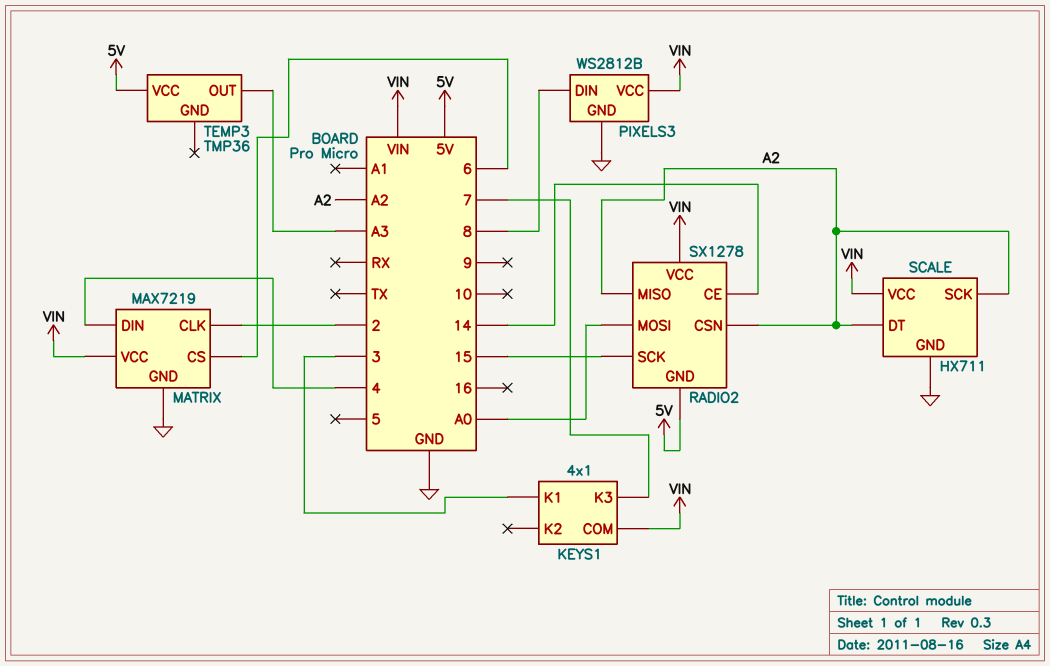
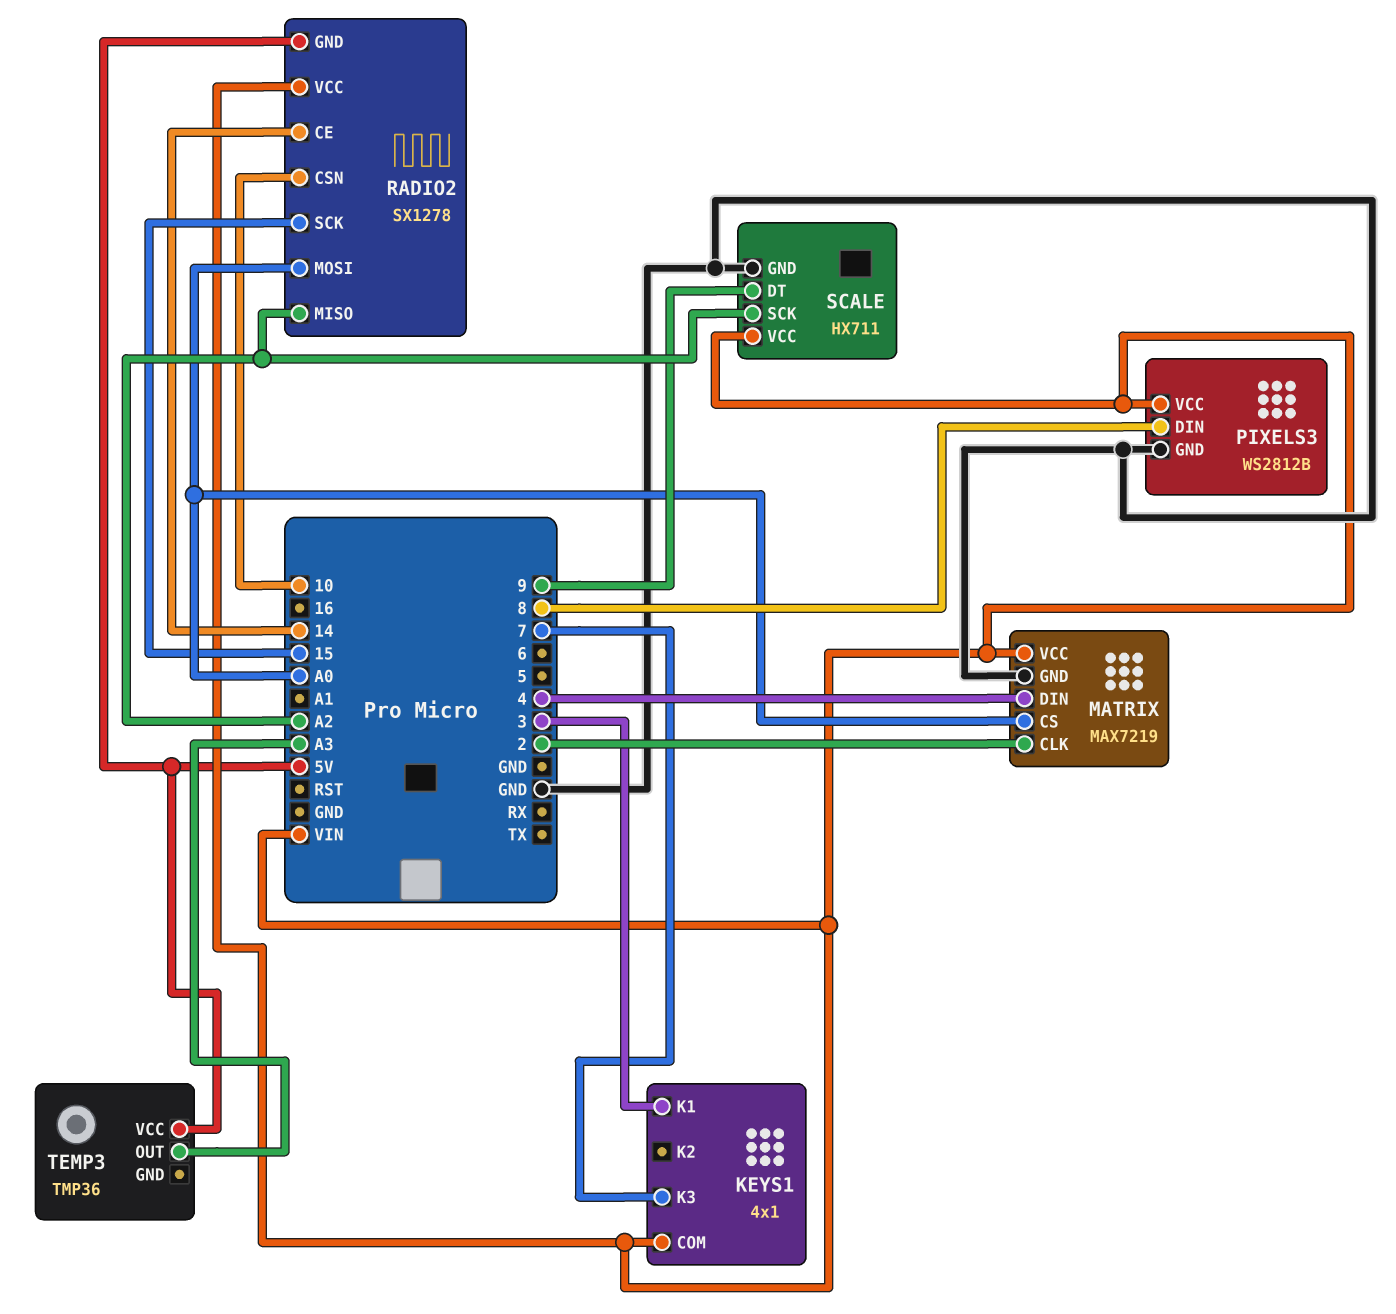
MATRIX pin CS: 6 -> A0
RADIO2 pin CSN: A2 -> 10
SCALE pin DT: A2 -> 9

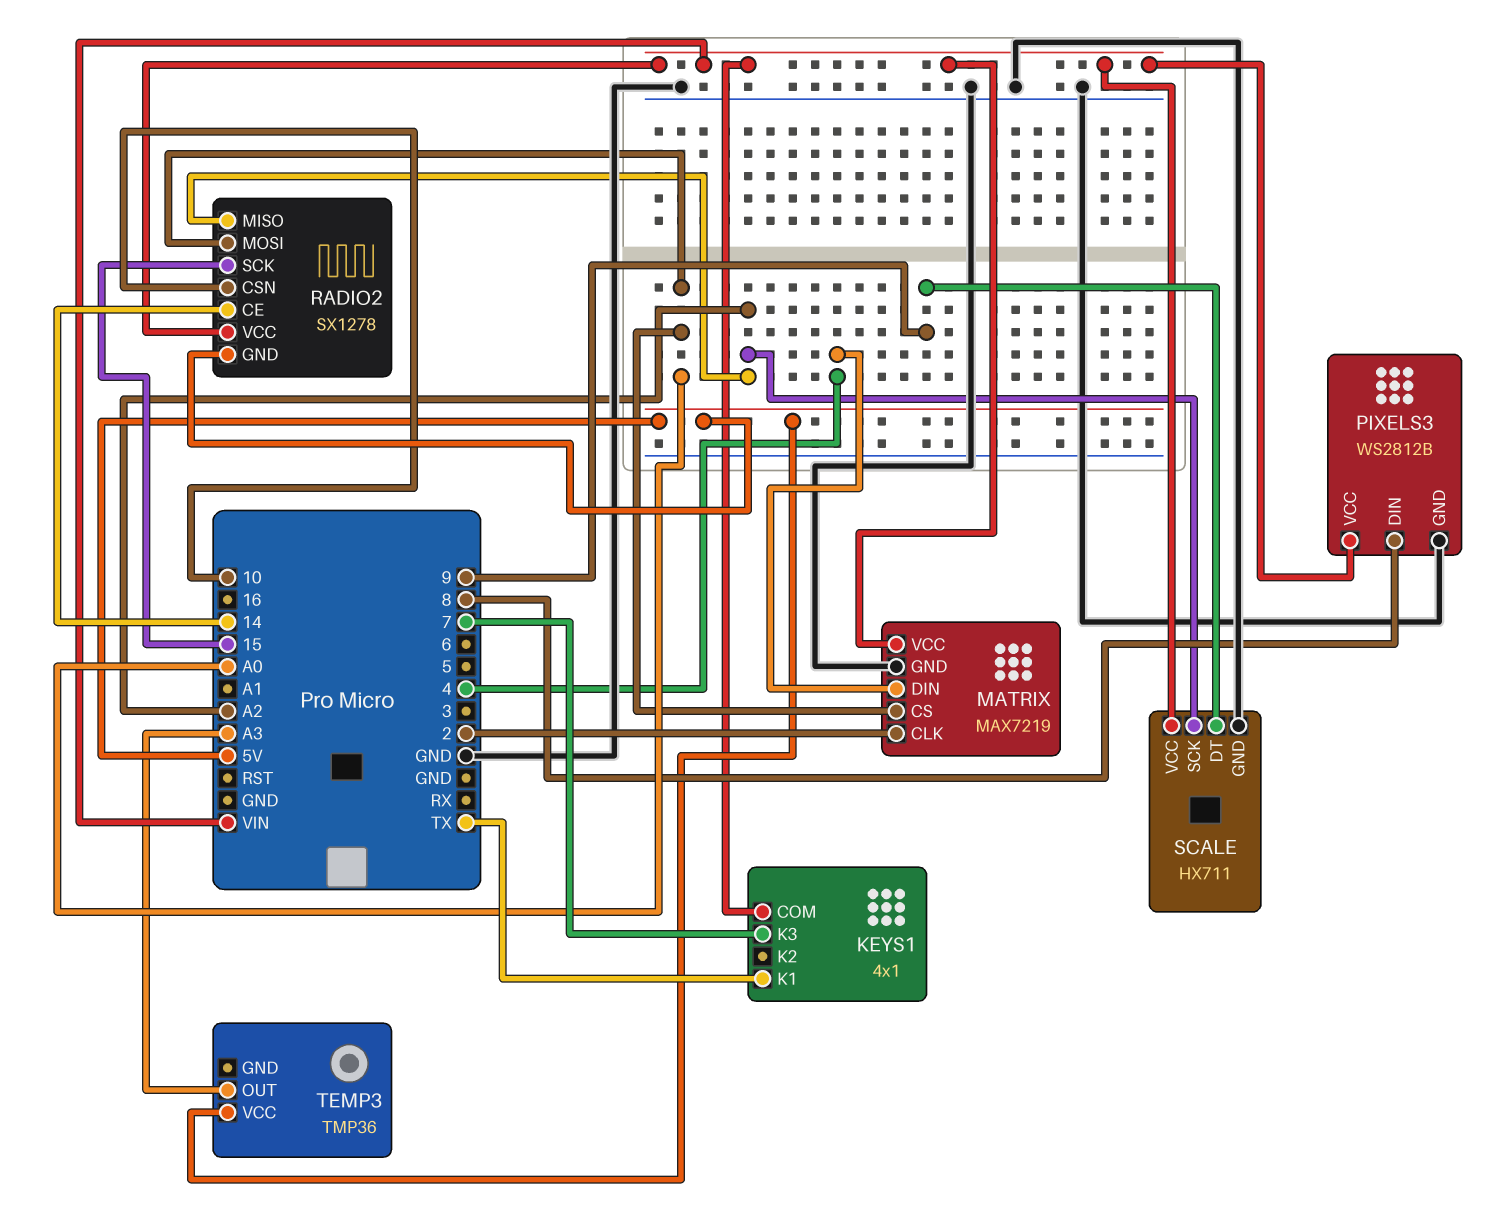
KEYS1 pin K1: 3 -> TX

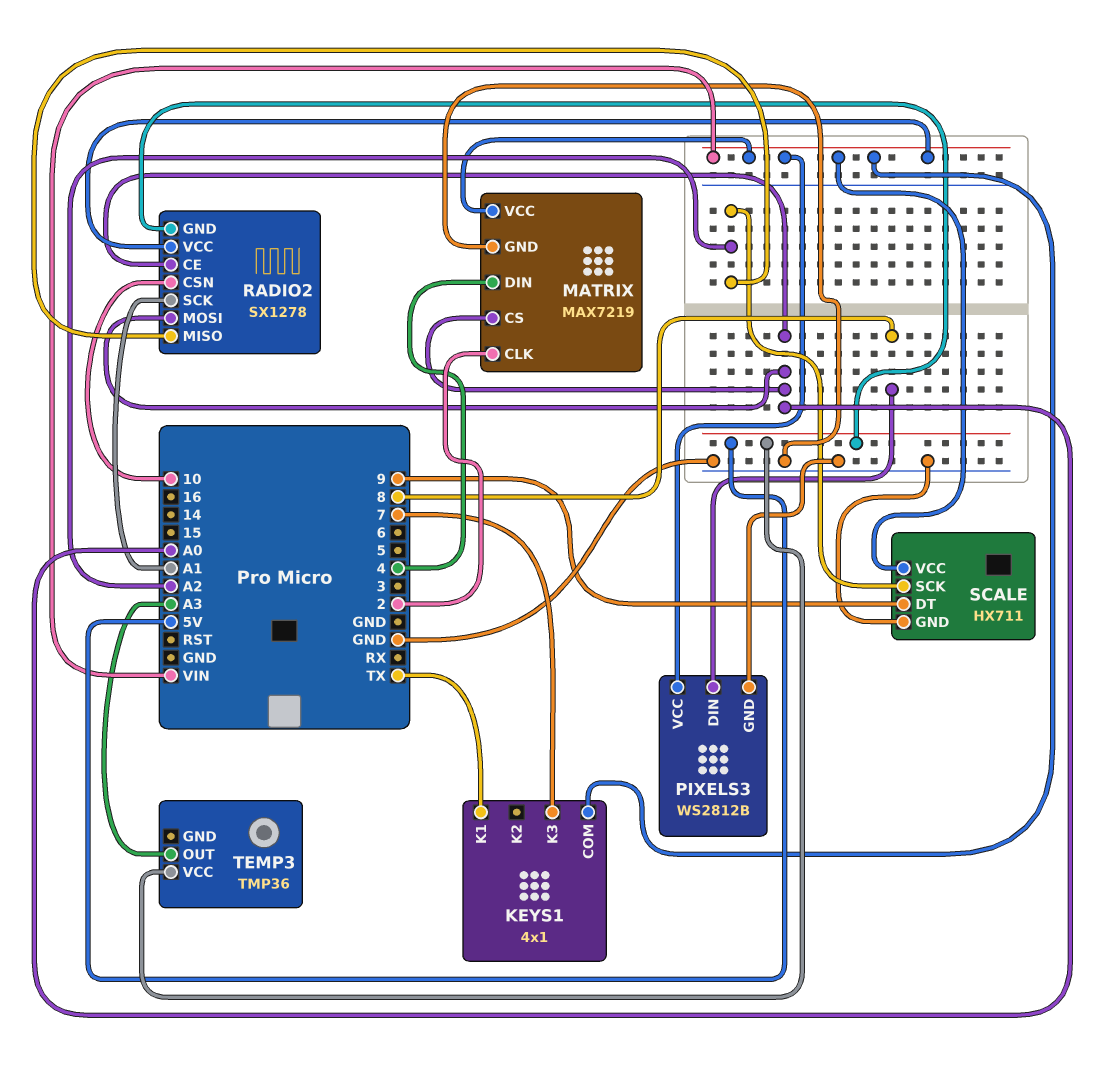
RADIO2 pin CE: 14 -> A0
RADIO2 pin SCK: 15 -> A1

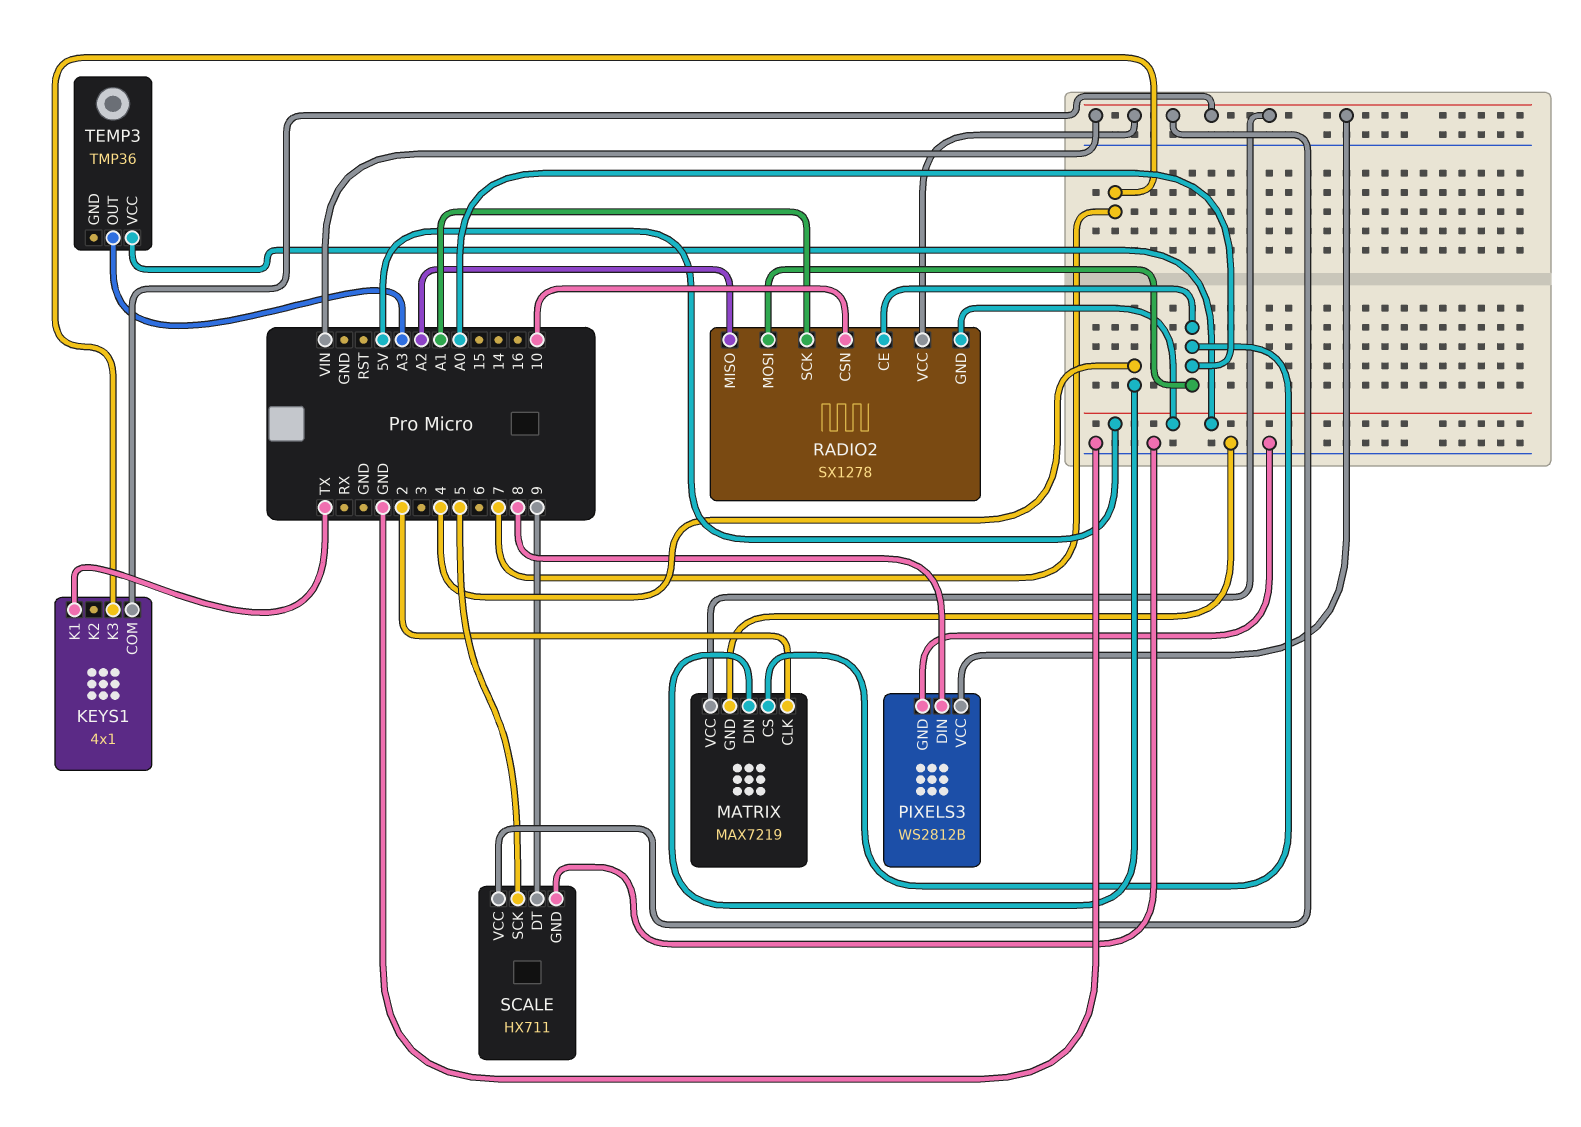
SCALE pin SCK: A2 -> 5

